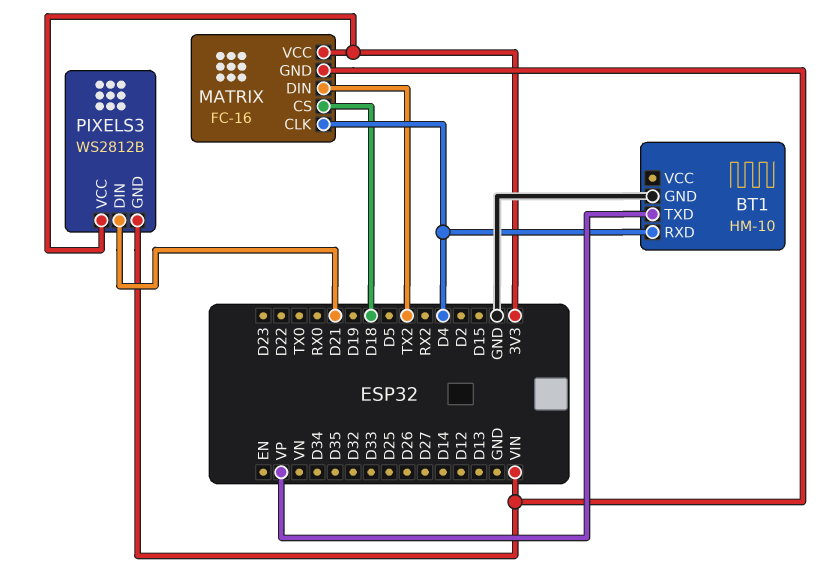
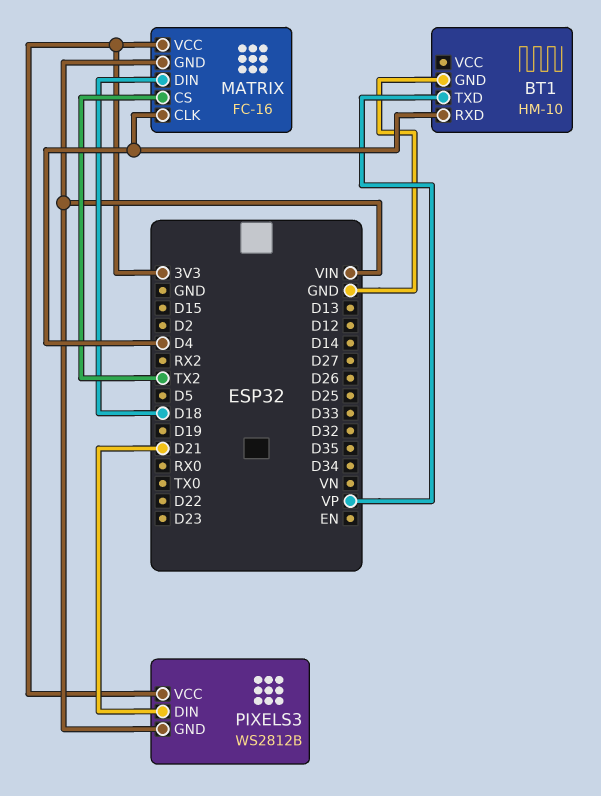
MATRIX pin CS: D18 -> TX2
MATRIX pin DIN: TX2 -> D18

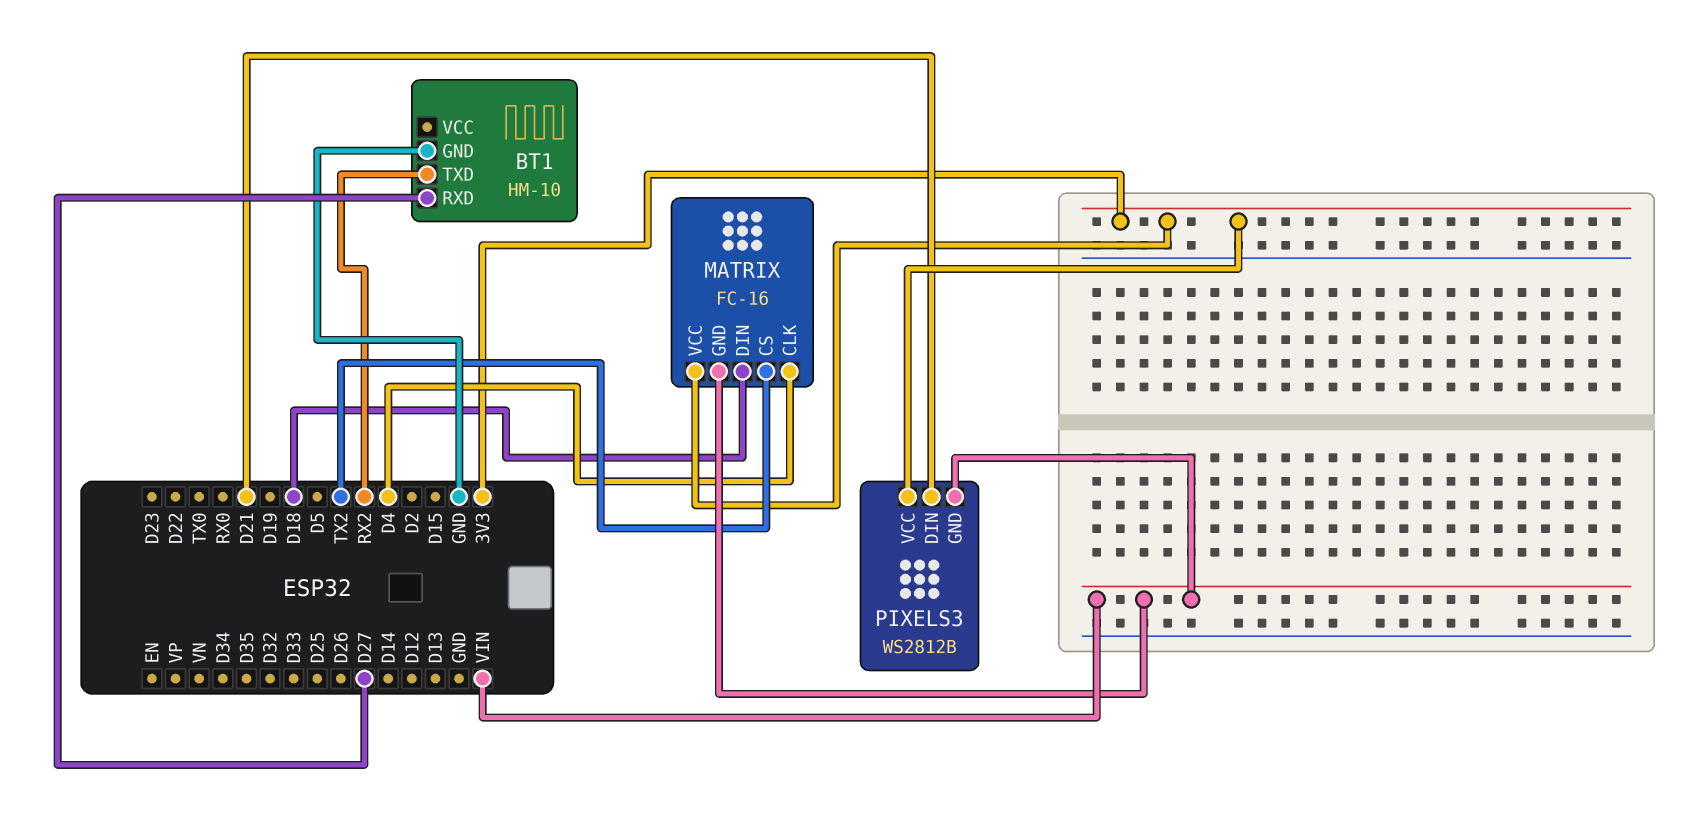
BT1 pin RXD: D4 -> D27
BT1 pin TXD: VP -> RX2

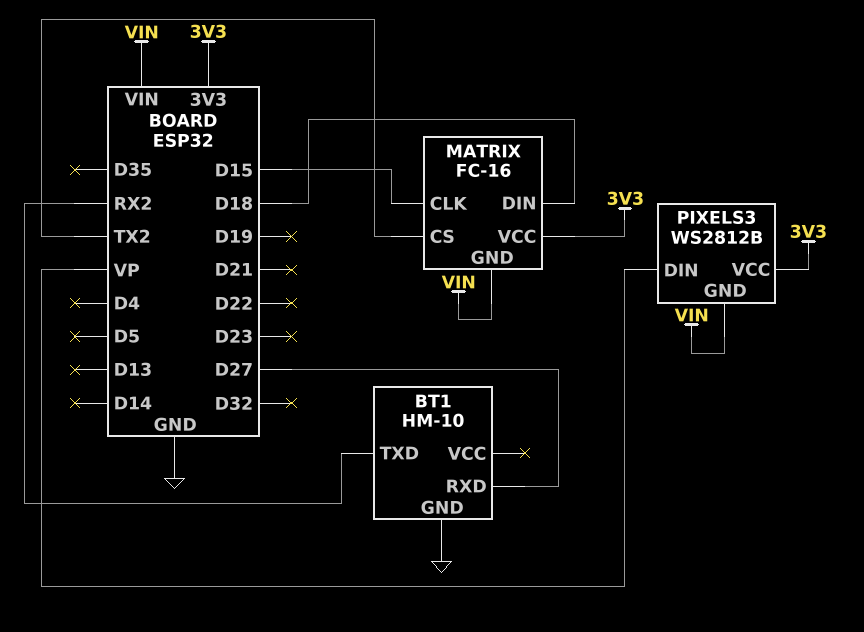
MATRIX pin CLK: D4 -> D15
PIXELS3 pin DIN: D21 -> VP

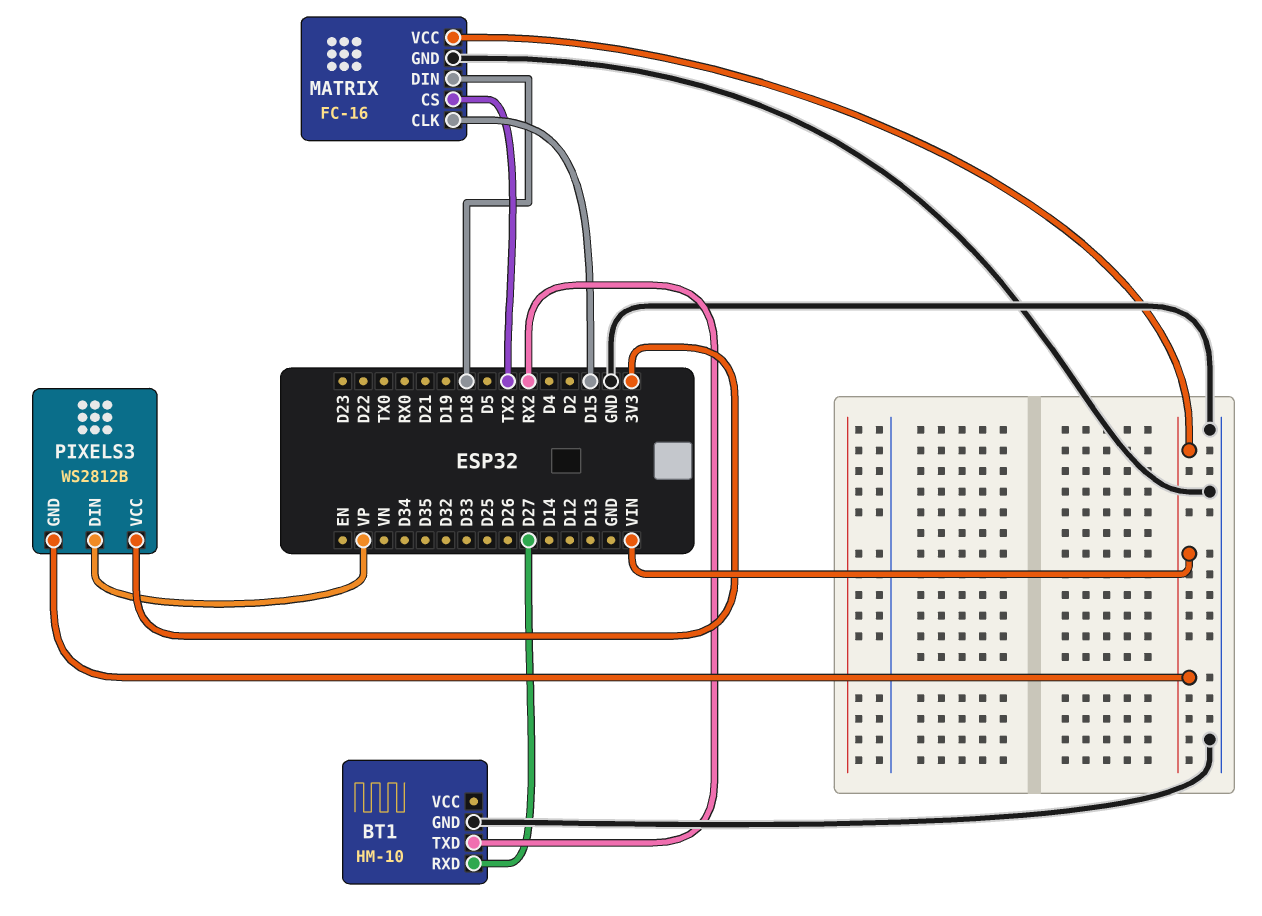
MATRIX pin GND: VIN -> GND
MATRIX pin VCC: 3V3 -> VIN

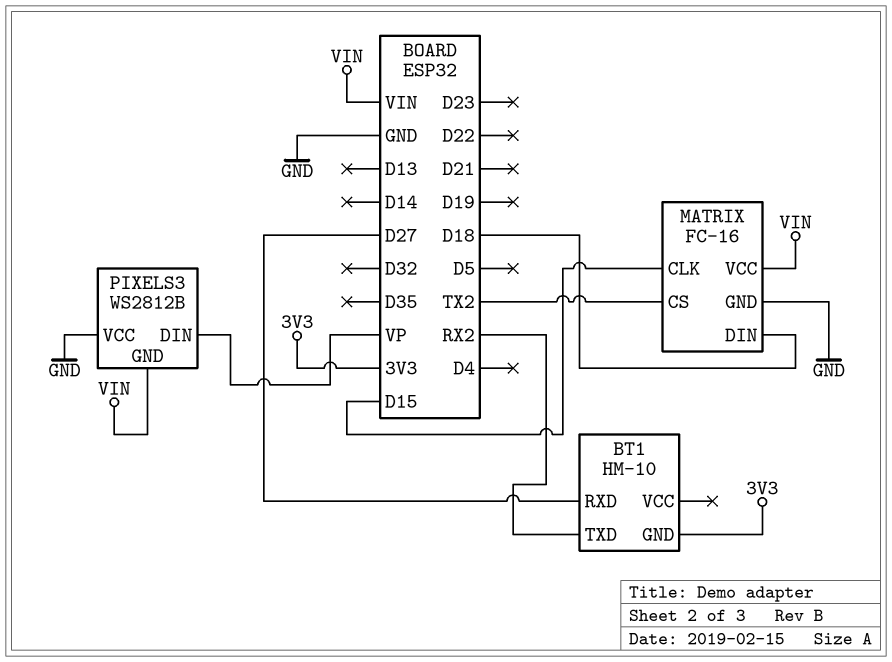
BT1 pin GND: GND -> 3V3
PIXELS3 pin VCC: 3V3 -> GND

